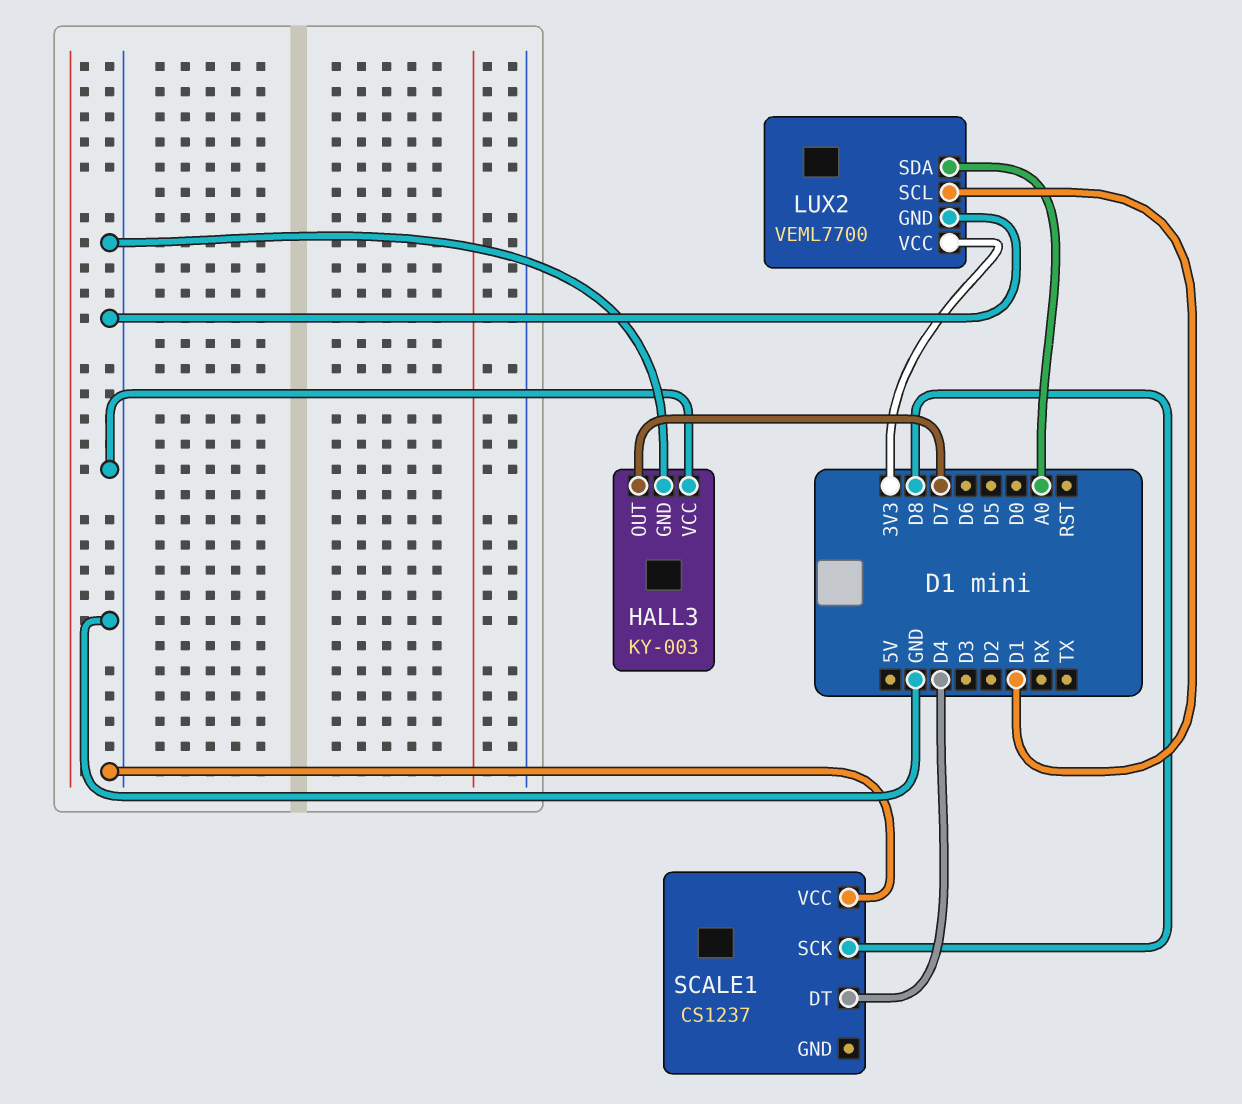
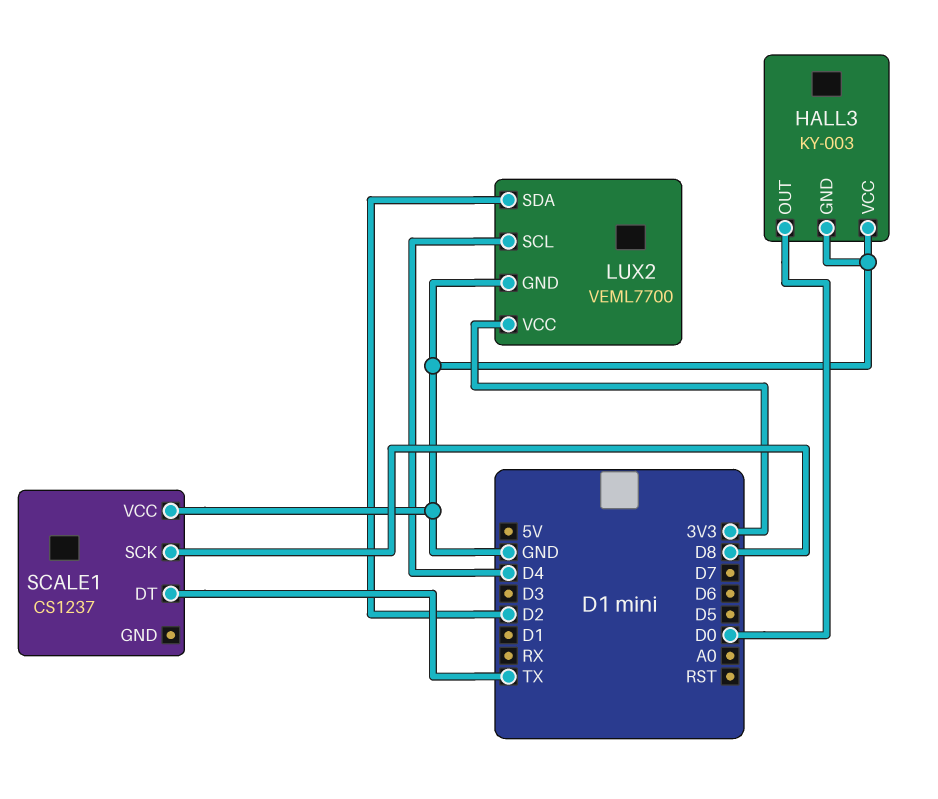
HALL3 pin OUT: D7 -> D0
LUX2 pin SCL: D1 -> D4
LUX2 pin SDA: A0 -> D2
SCALE1 pin DT: D4 -> TX

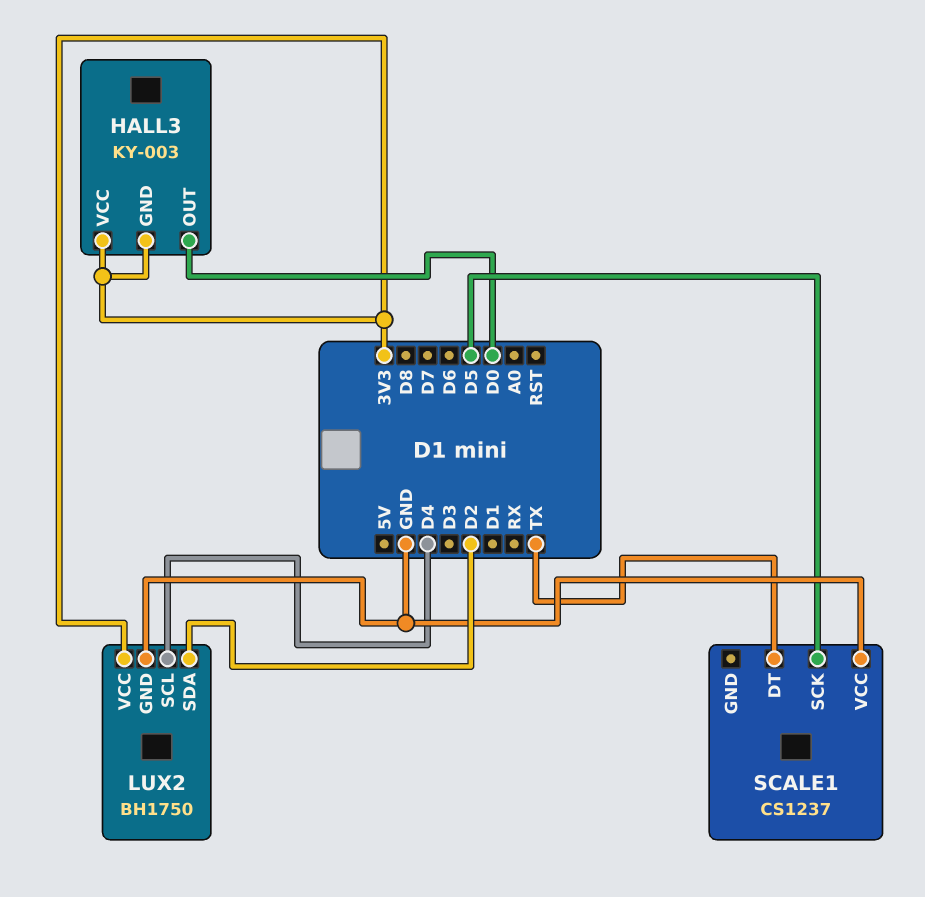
HALL3 pin GND: GND -> 3V3
HALL3 pin VCC: GND -> 3V3
LUX2: VEML7700 -> BH1750
SCALE1 pin SCK: D8 -> D5

